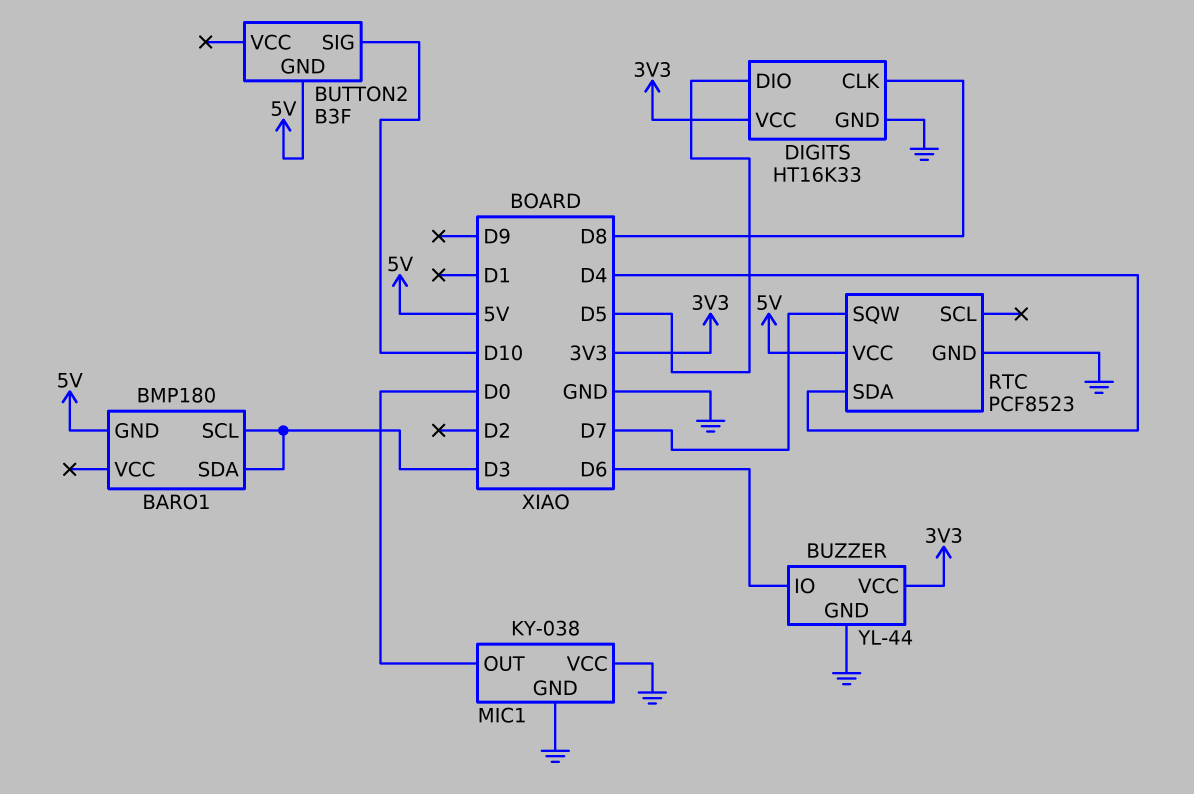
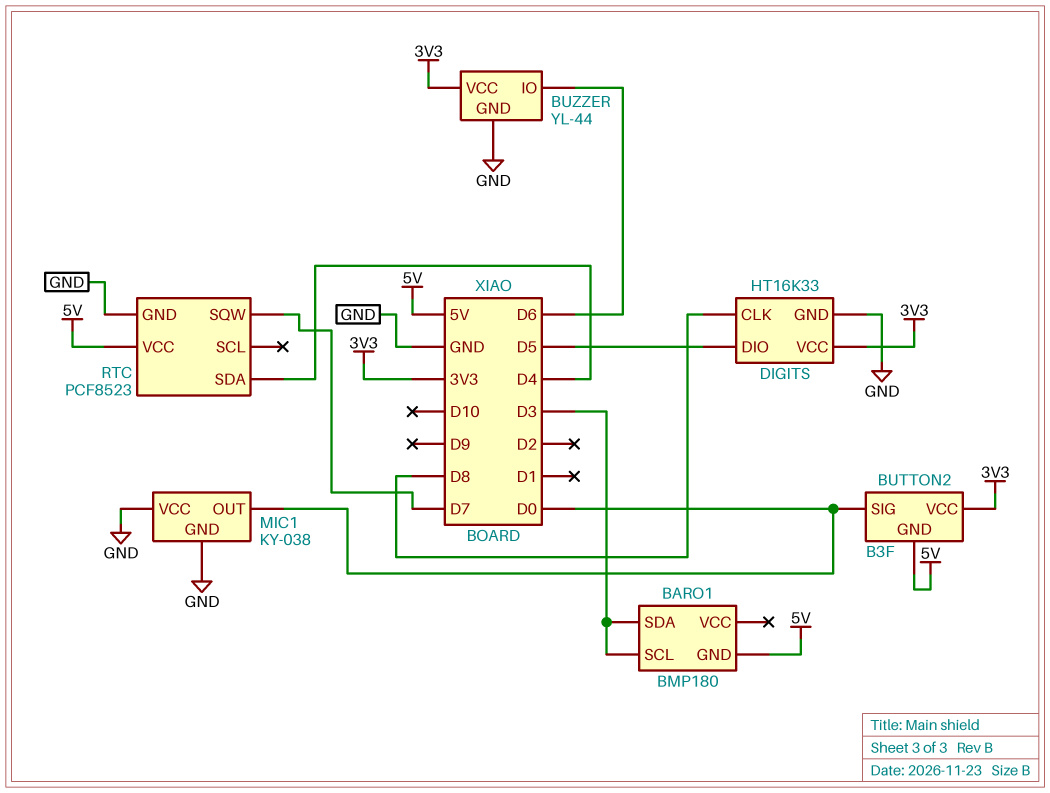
BUTTON2 pin SIG: D10 -> D0
BUTTON2 pin VCC: none -> 3V3

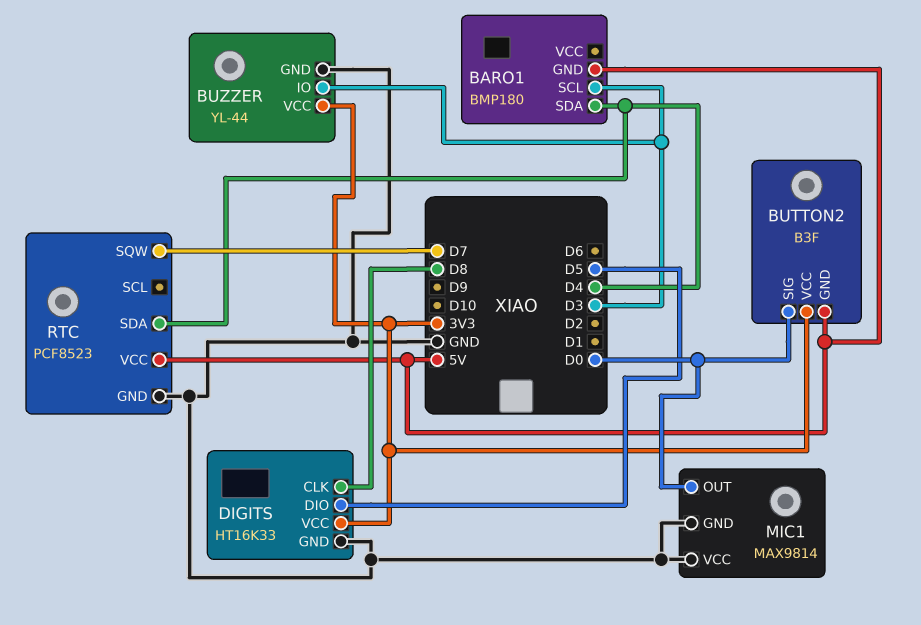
BARO1 pin SDA: D3 -> D4
BUZZER pin IO: D6 -> D3
MIC1: KY-038 -> MAX9814

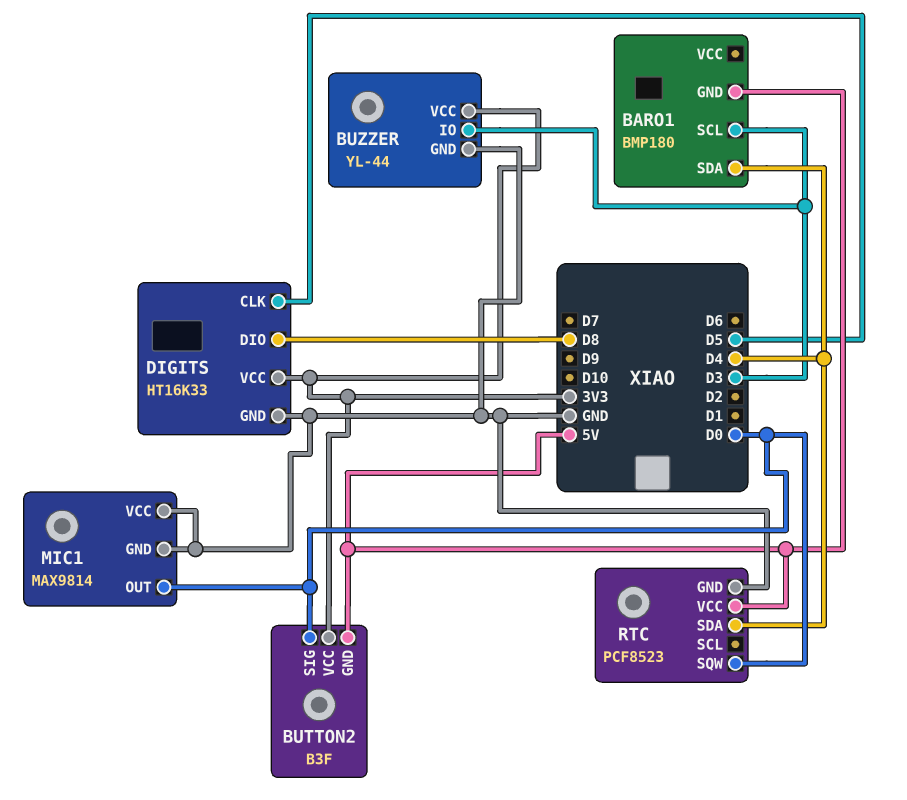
DIGITS pin CLK: D8 -> D5
DIGITS pin DIO: D5 -> D8
RTC pin SQW: D7 -> D0

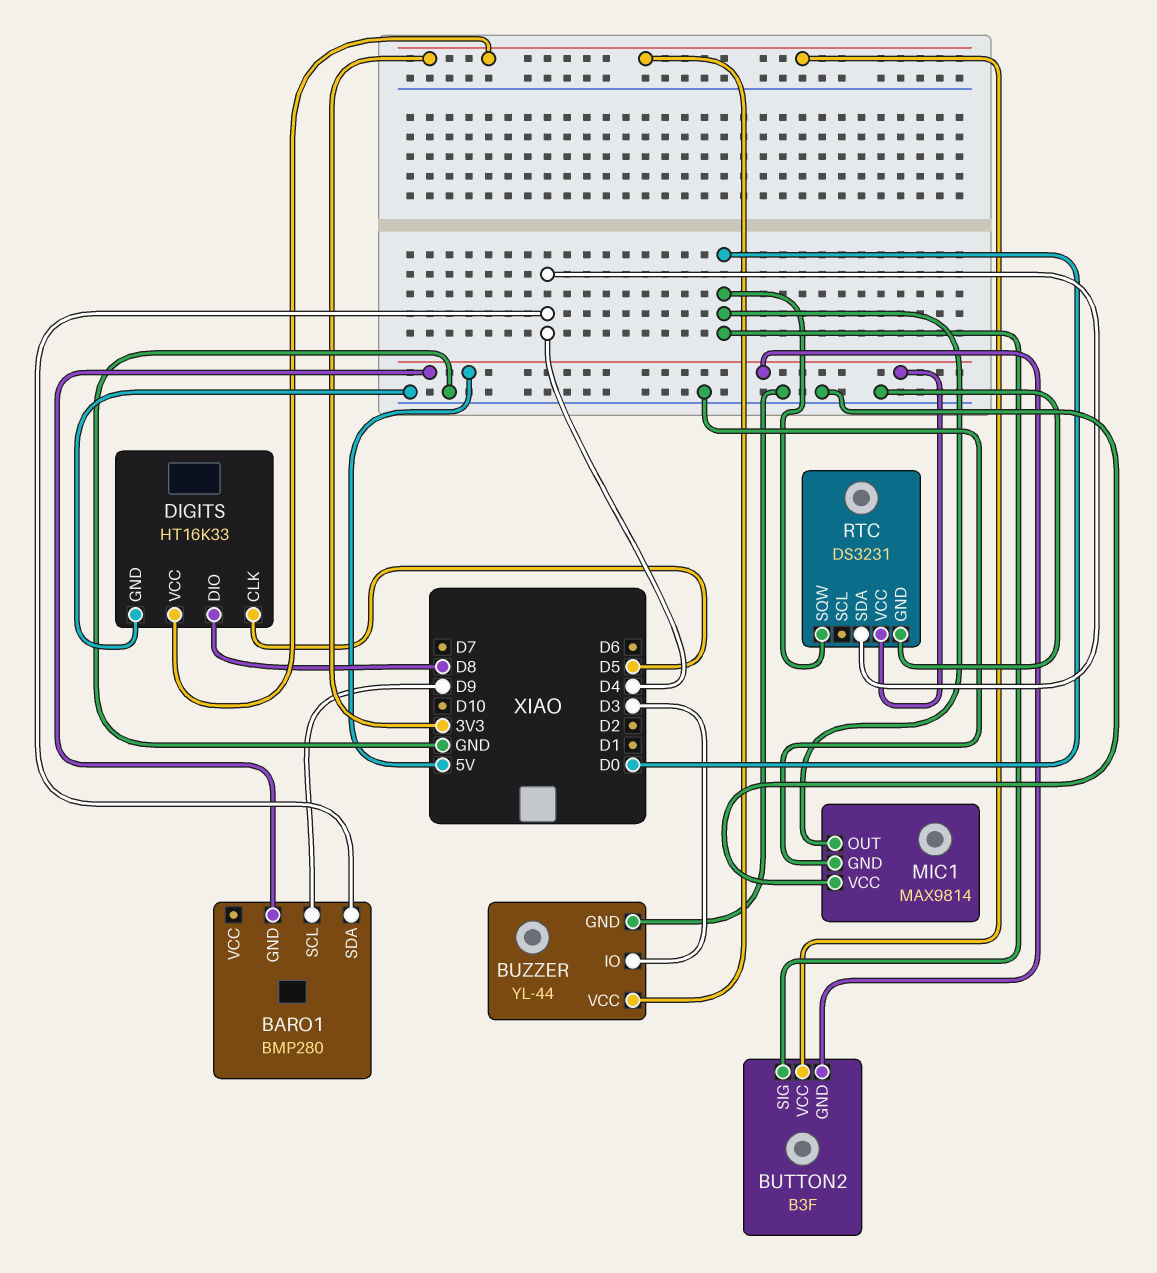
BARO1: BMP180 -> BMP280
BARO1 pin SCL: D3 -> D9
RTC: PCF8523 -> DS3231

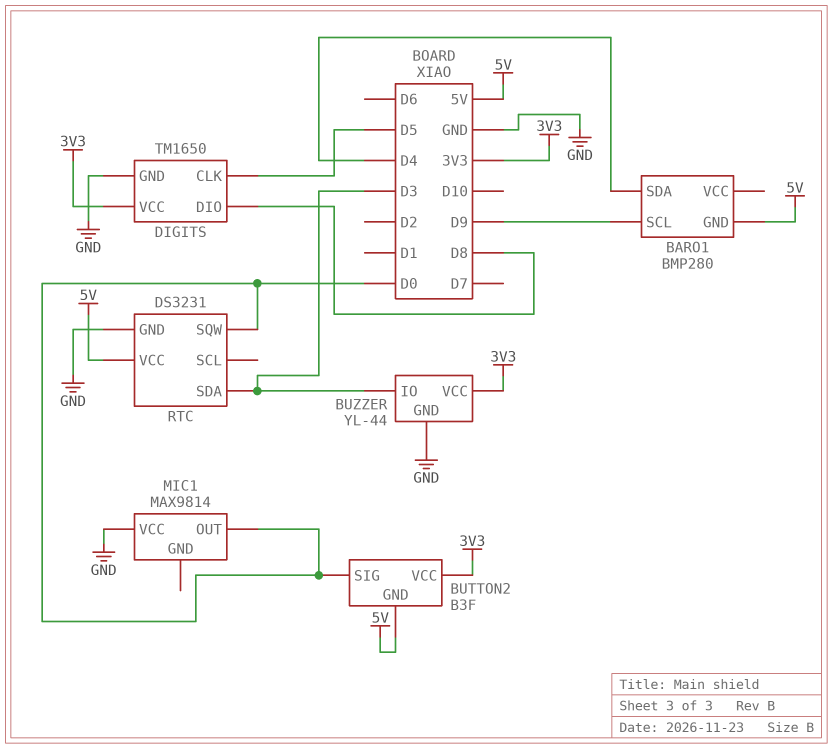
DIGITS: HT16K33 -> TM1650
MIC1 pin GND: GND -> none
RTC pin SDA: D4 -> D3

